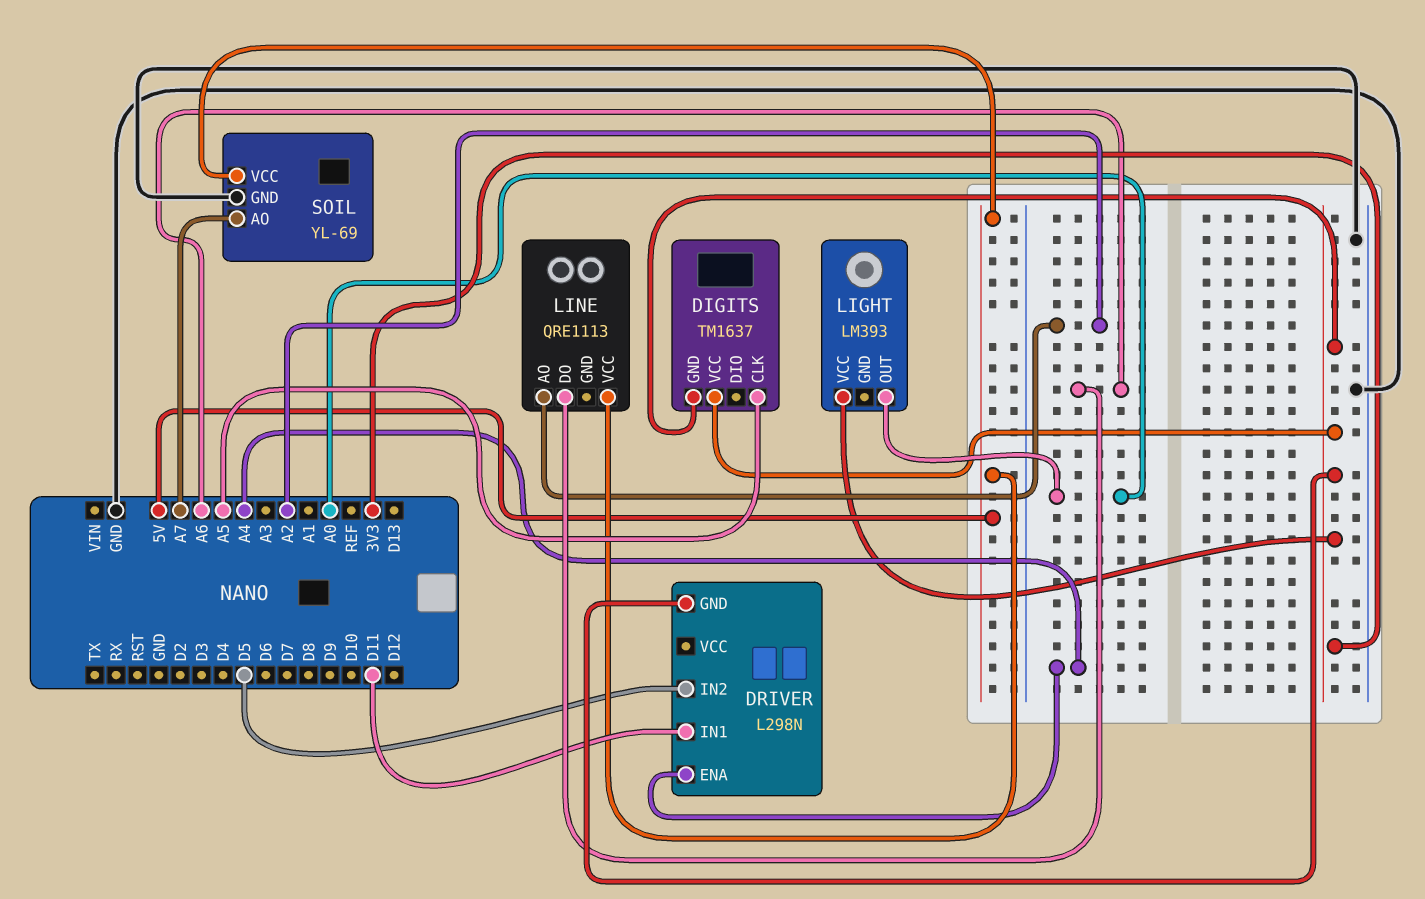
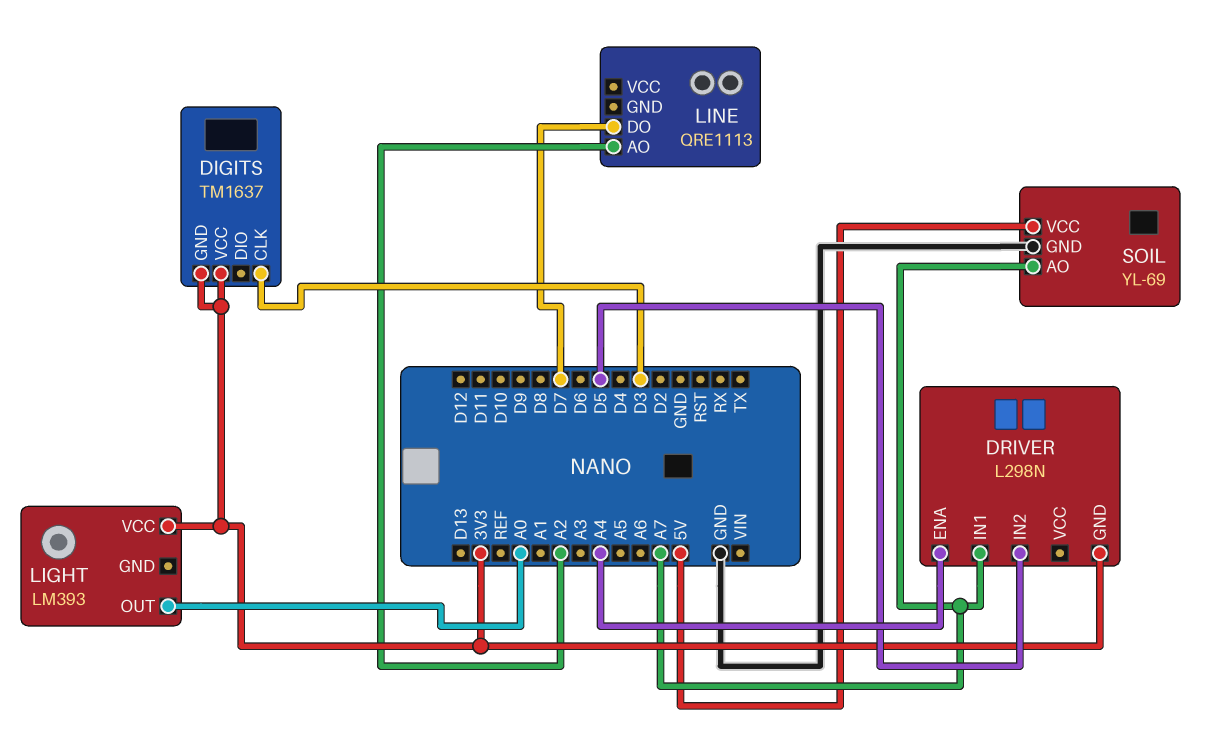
DIGITS pin CLK: A5 -> D3
DRIVER pin IN1: D11 -> A7
LINE pin DO: A6 -> D7
LINE pin VCC: 5V -> none

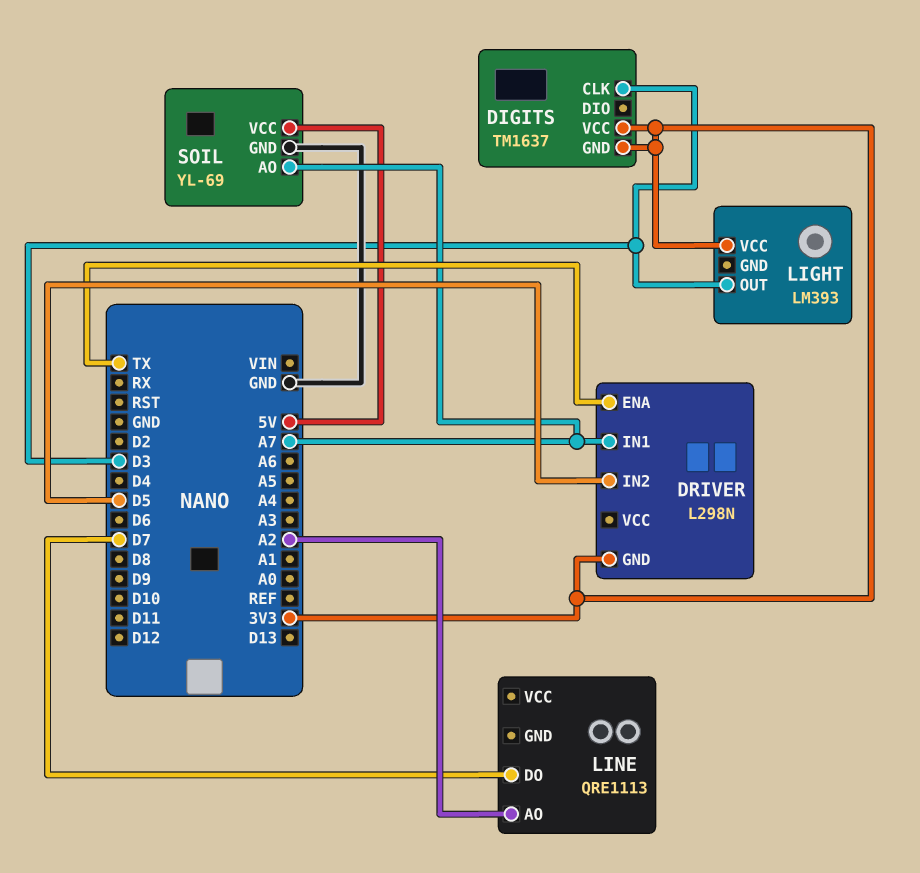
DRIVER pin ENA: A4 -> TX
LIGHT pin OUT: A0 -> D3

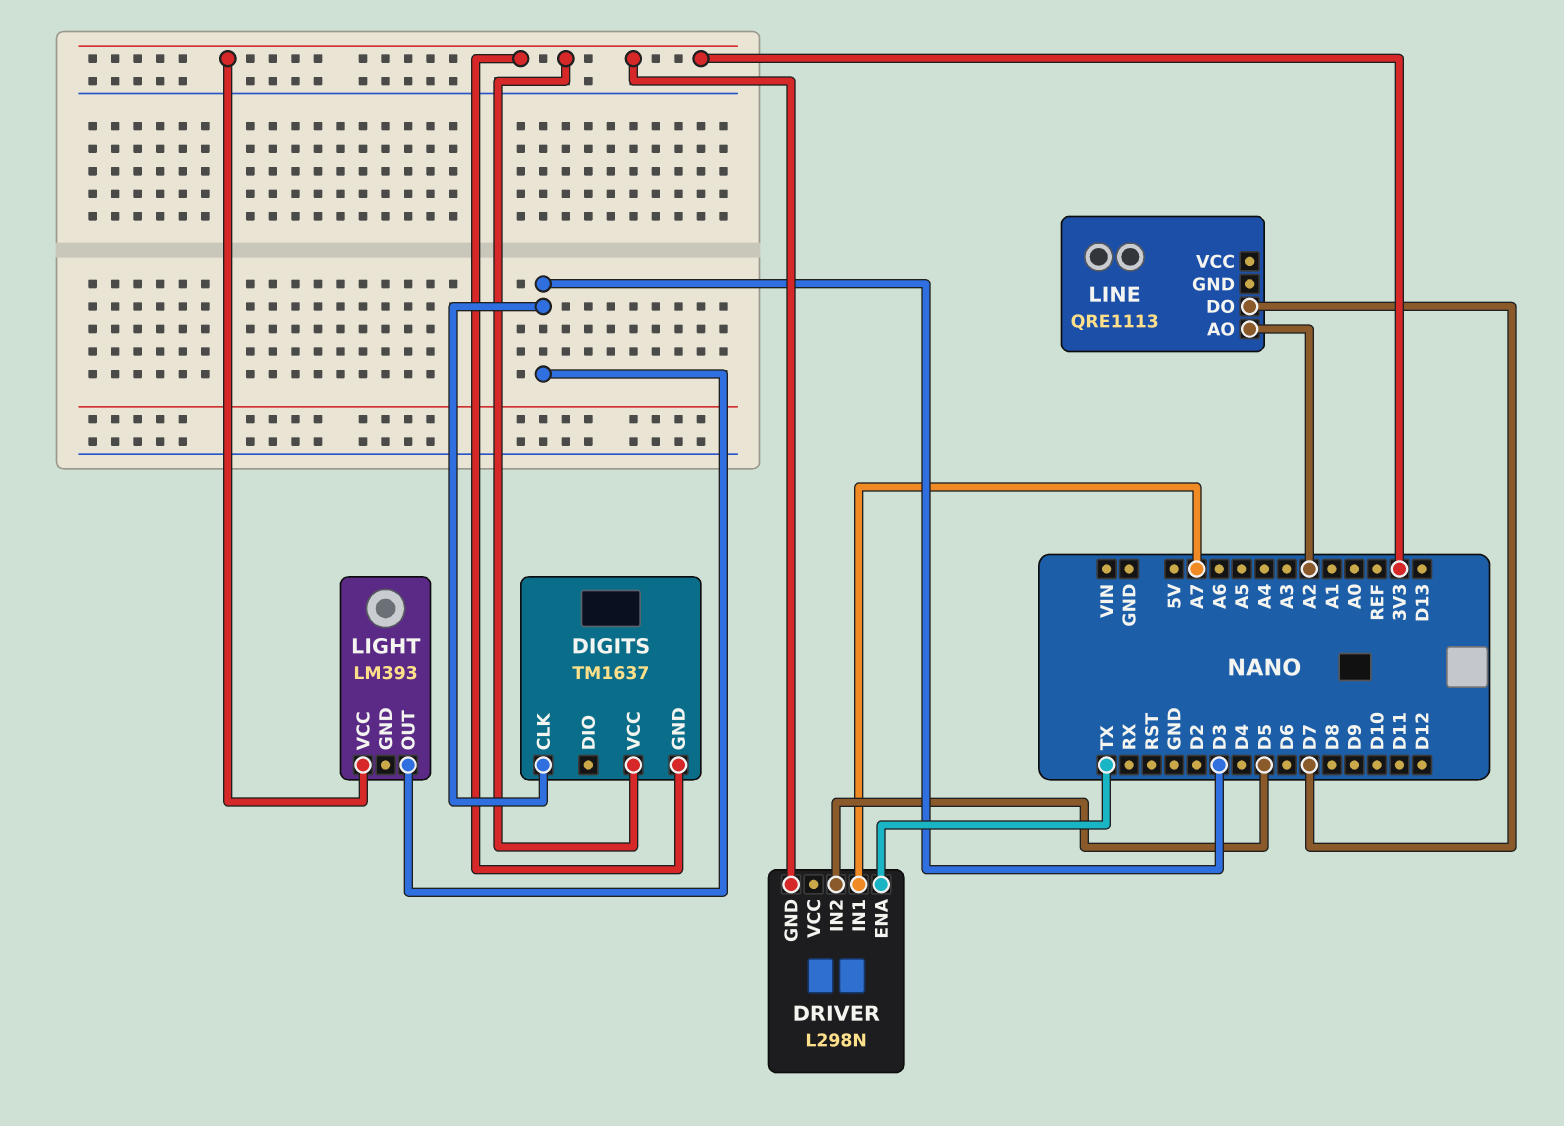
SOIL: YL-69 -> none
SOIL pin AO: A7 -> none
SOIL pin GND: GND -> none
SOIL pin VCC: 5V -> none

